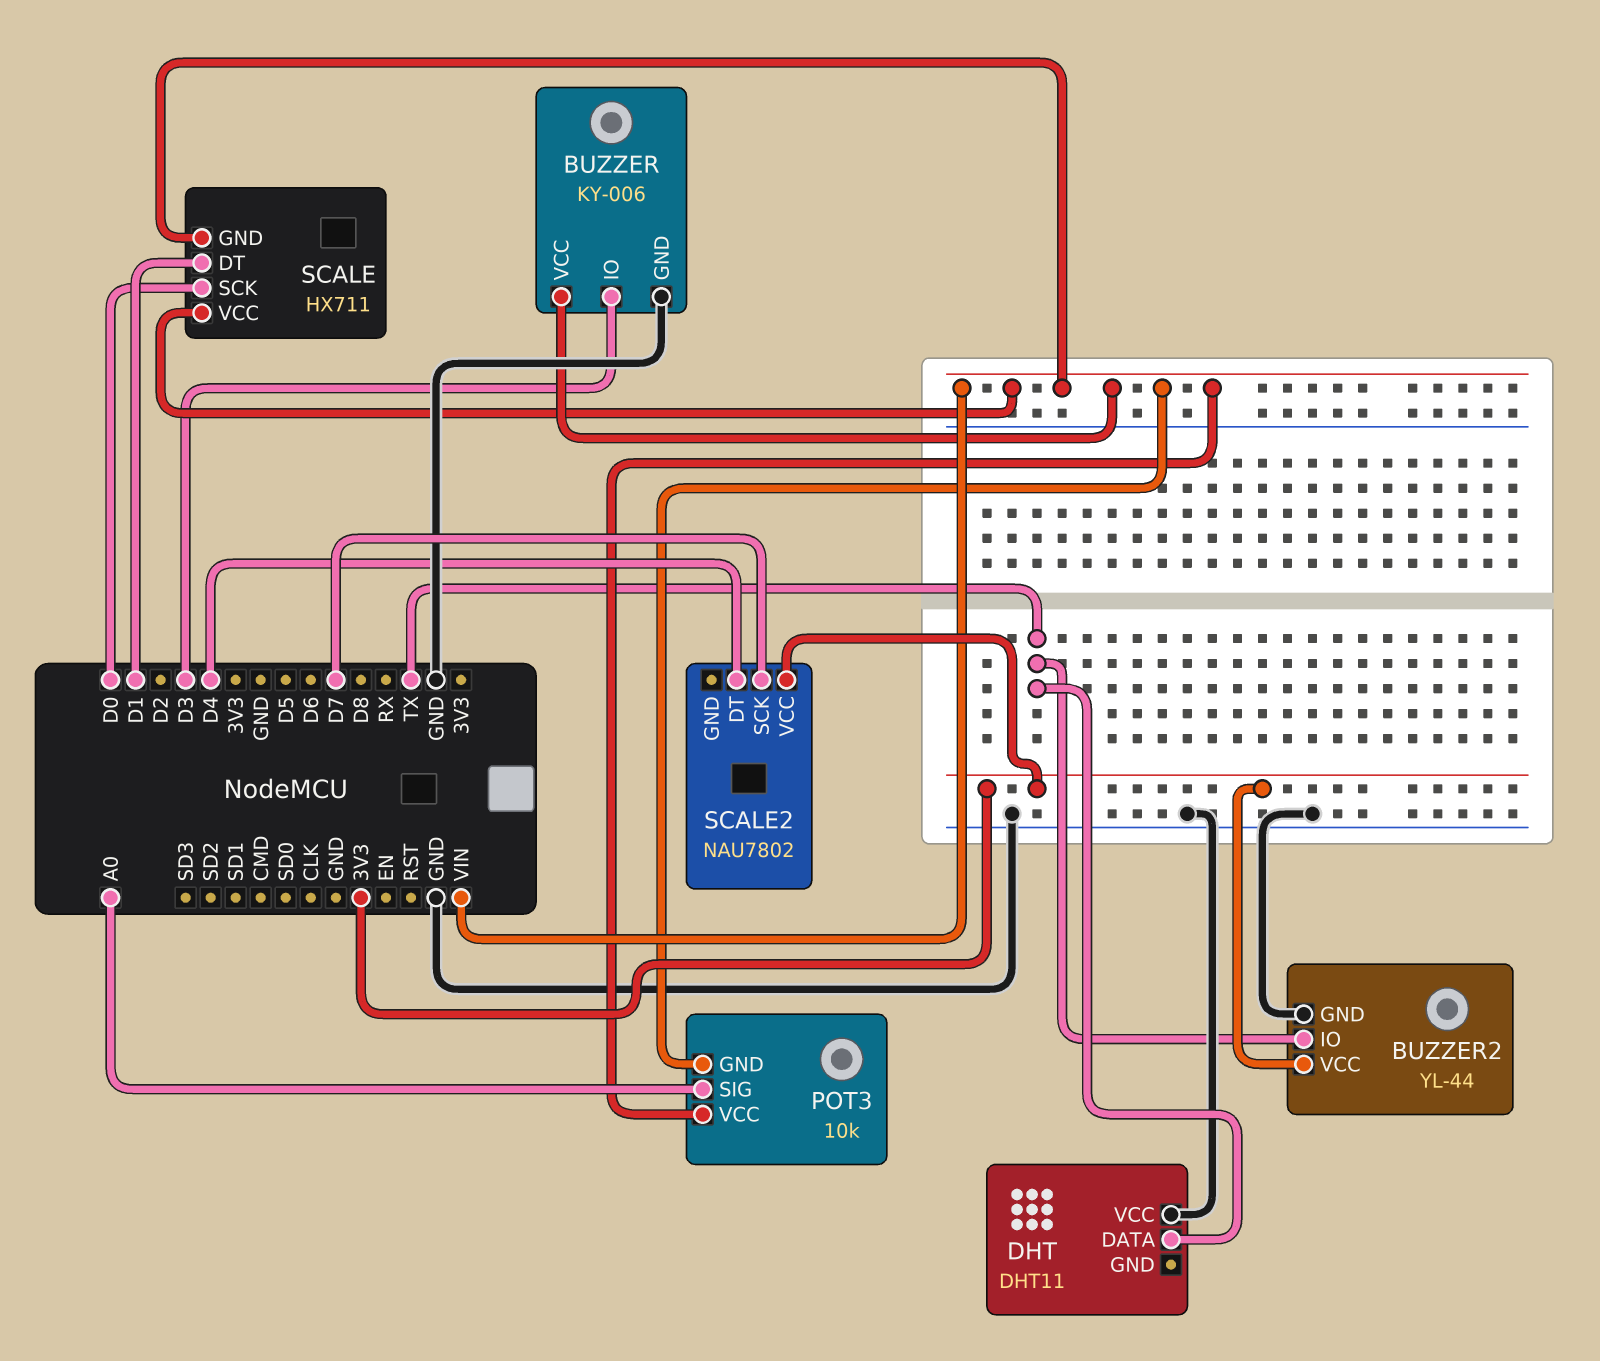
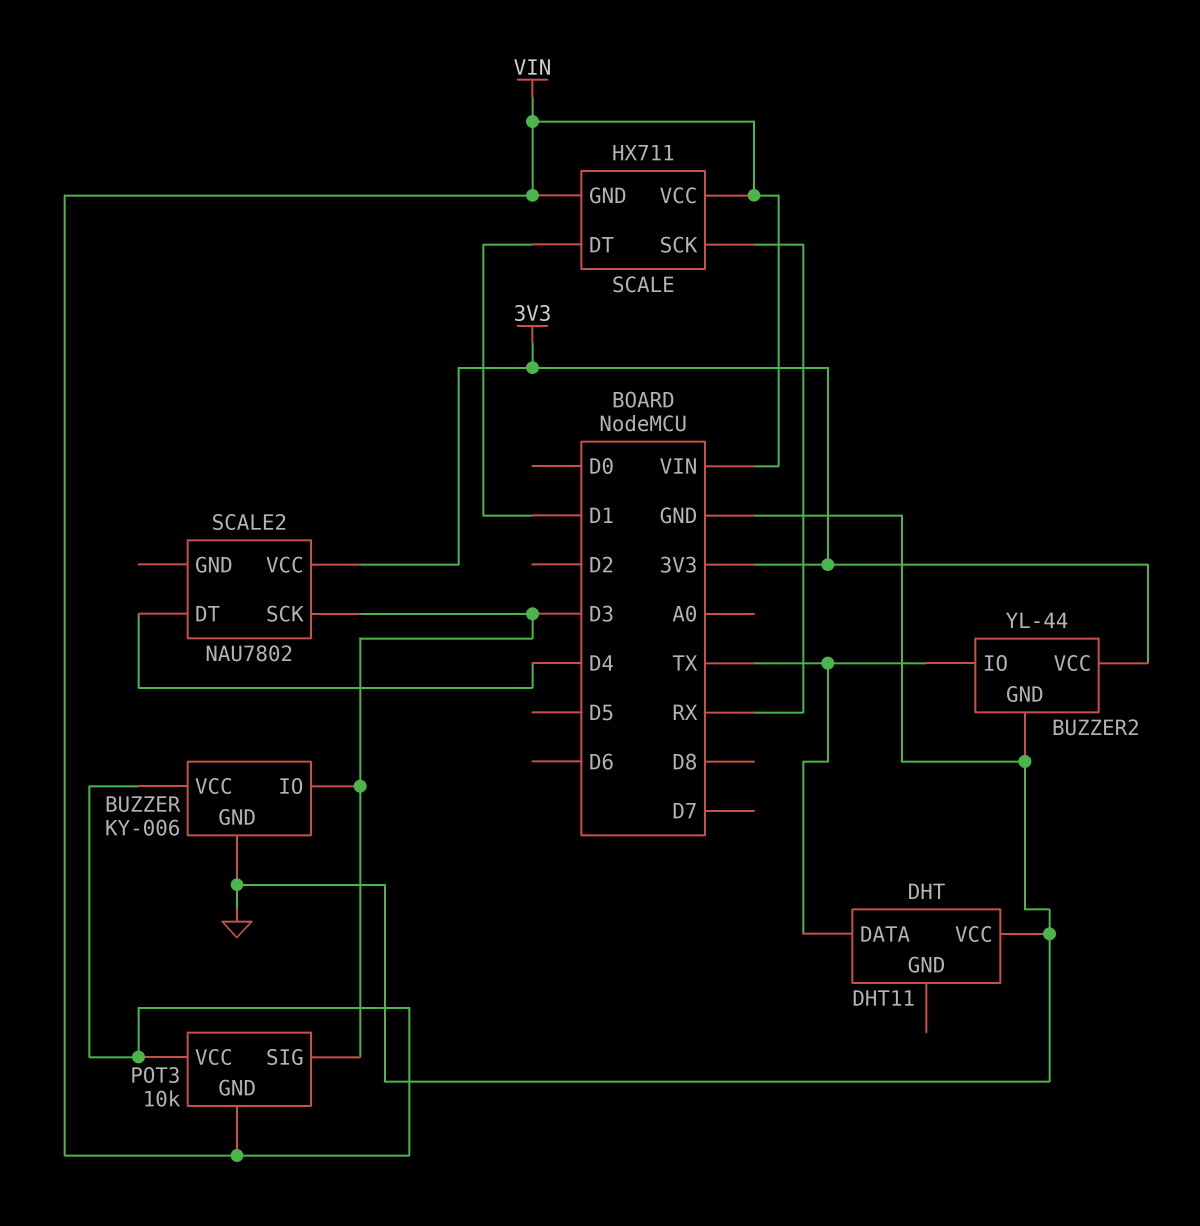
POT3 pin SIG: A0 -> D3
SCALE pin SCK: D0 -> RX
SCALE2 pin SCK: D7 -> D3

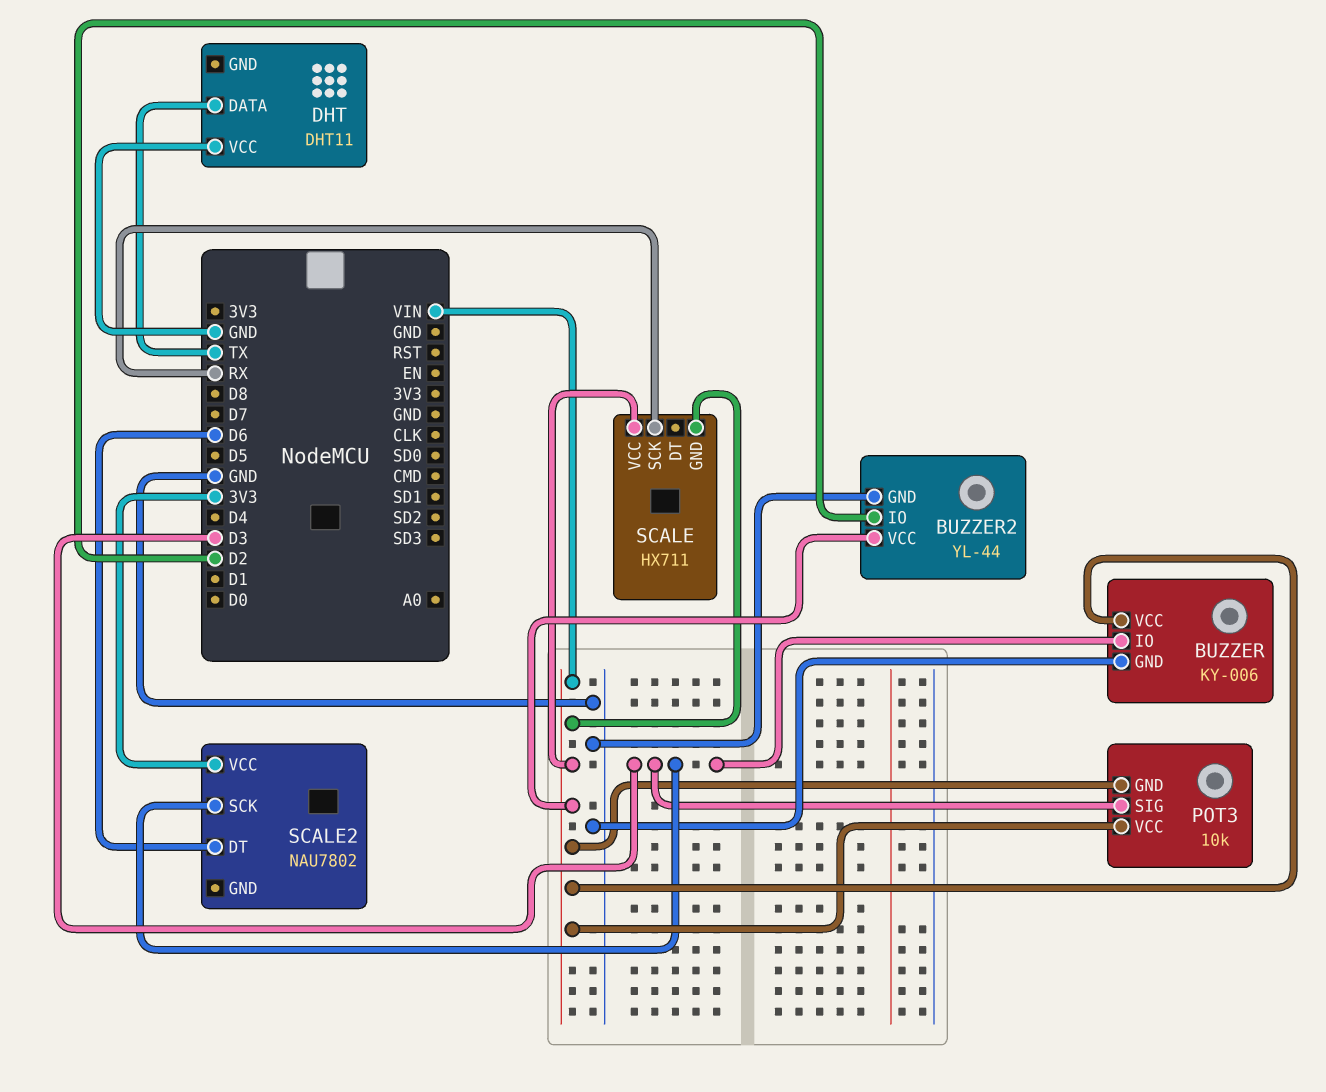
BUZZER2 pin IO: TX -> D2
BUZZER2 pin VCC: 3V3 -> VIN
SCALE pin DT: D1 -> none
SCALE2 pin DT: D4 -> D6

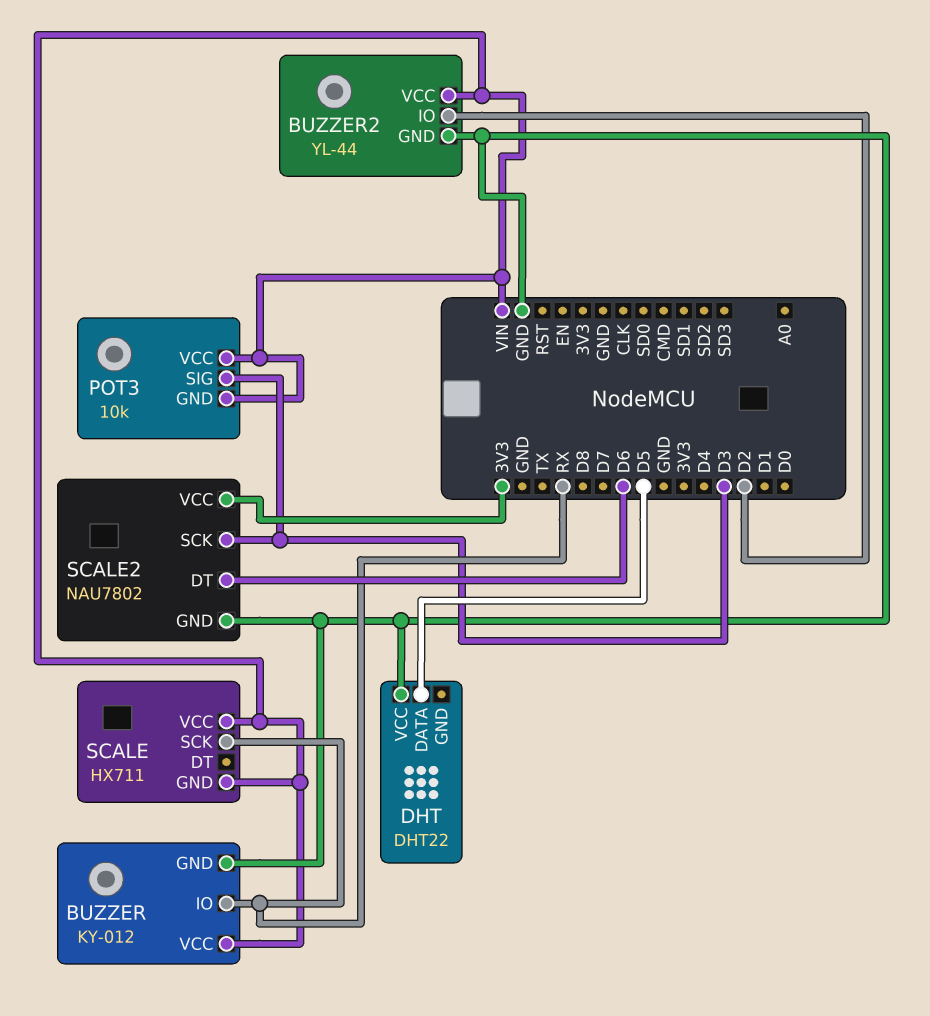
BUZZER: KY-006 -> KY-012
BUZZER pin IO: D3 -> RX
DHT: DHT11 -> DHT22
DHT pin DATA: TX -> D5
SCALE2 pin GND: none -> GND

